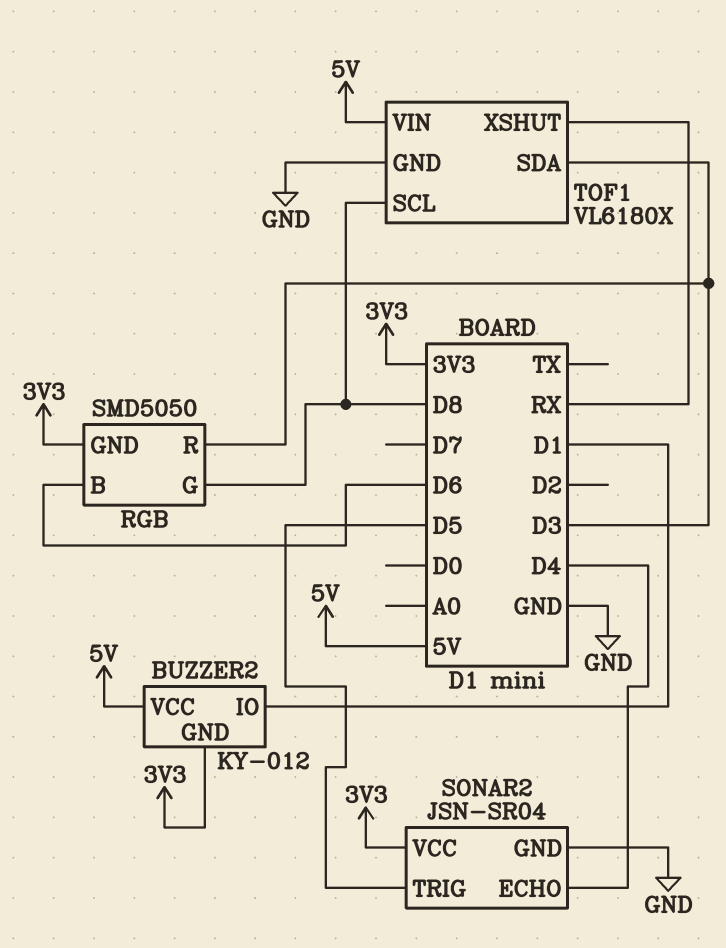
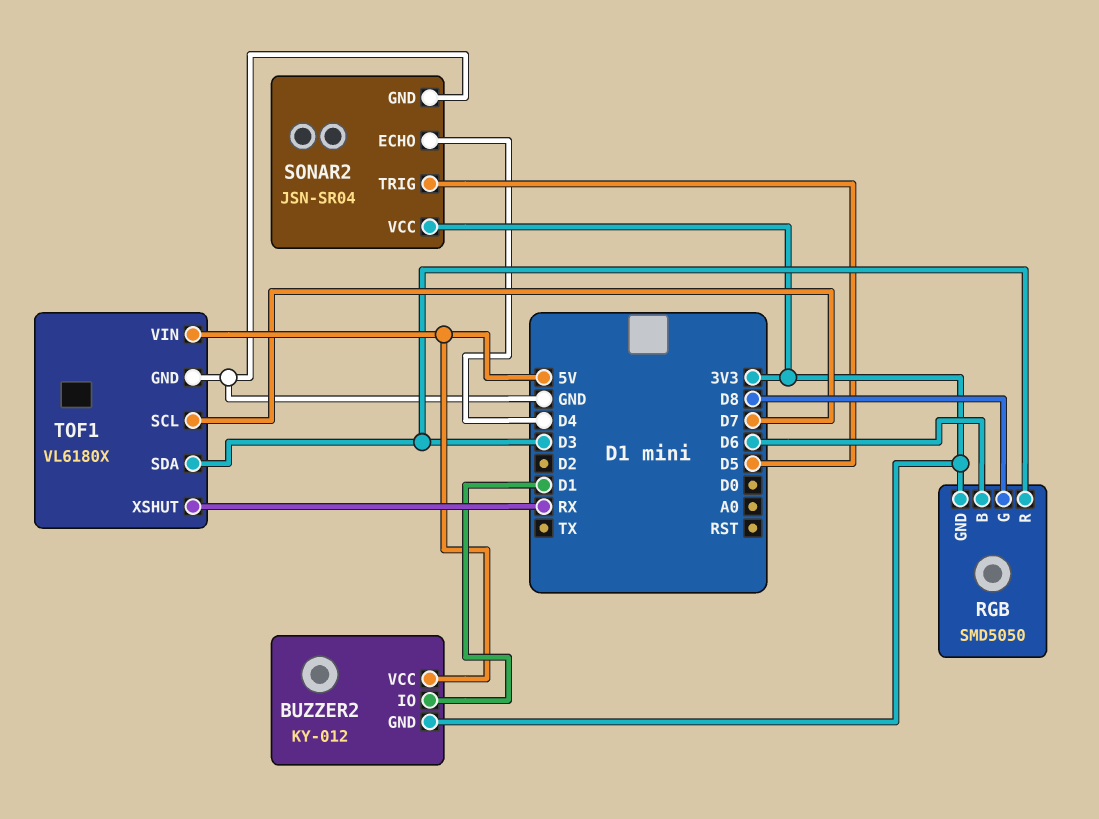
TOF1 pin SCL: D8 -> D7

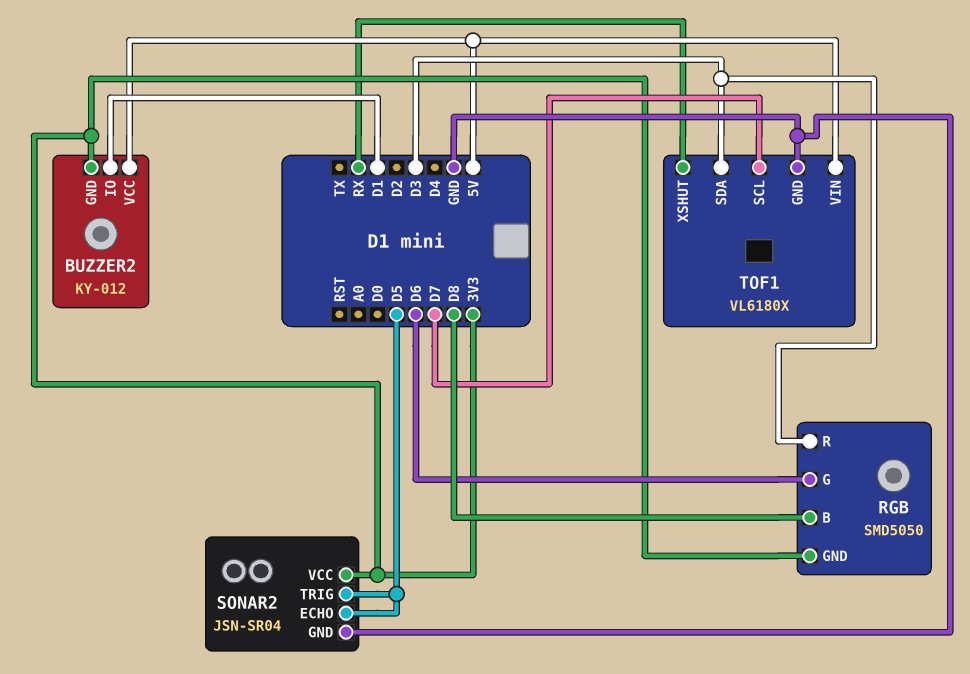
RGB pin B: D6 -> D8
RGB pin G: D8 -> D6
SONAR2 pin ECHO: D4 -> D5

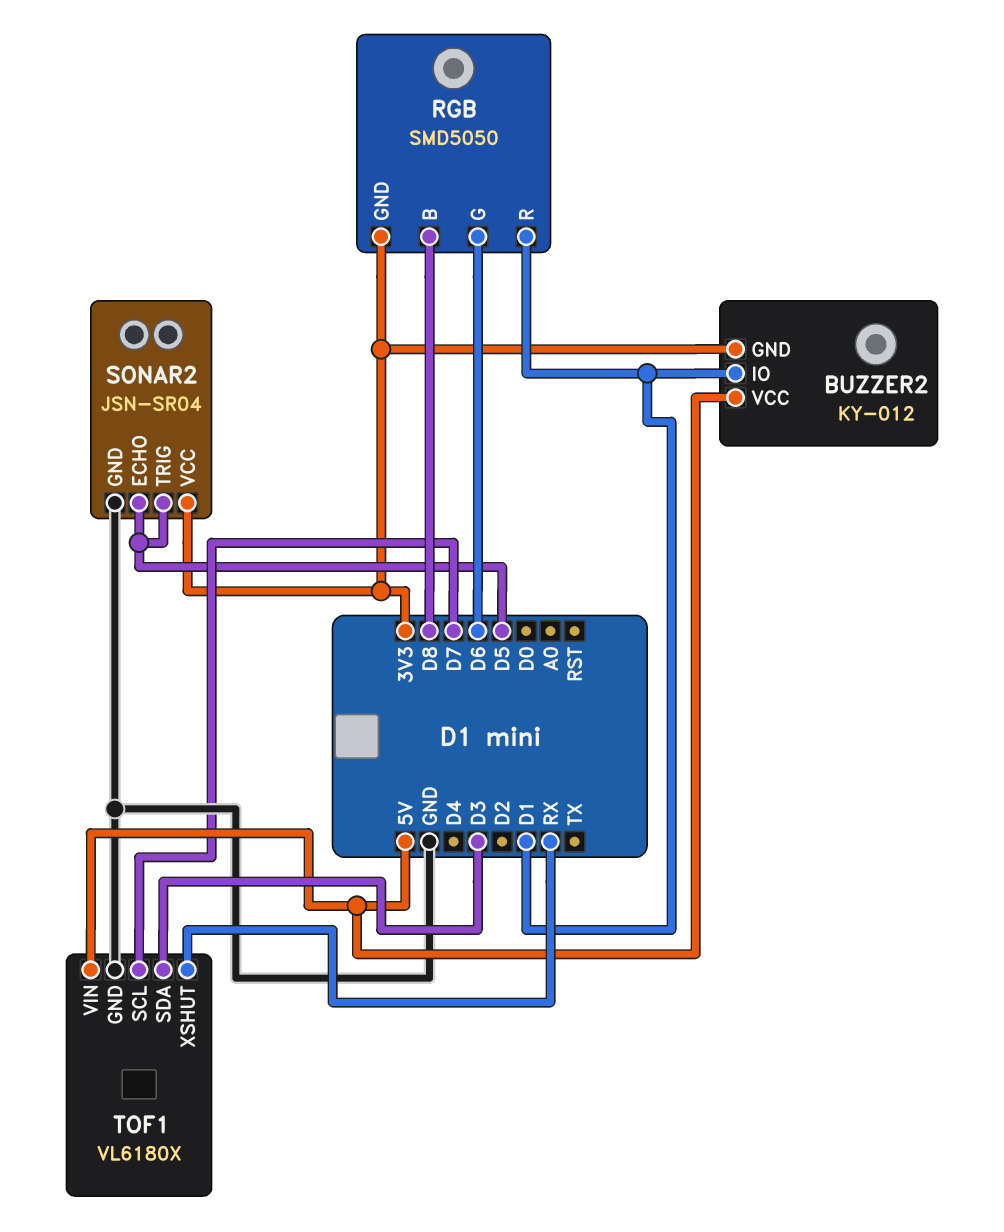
RGB pin R: D3 -> D1

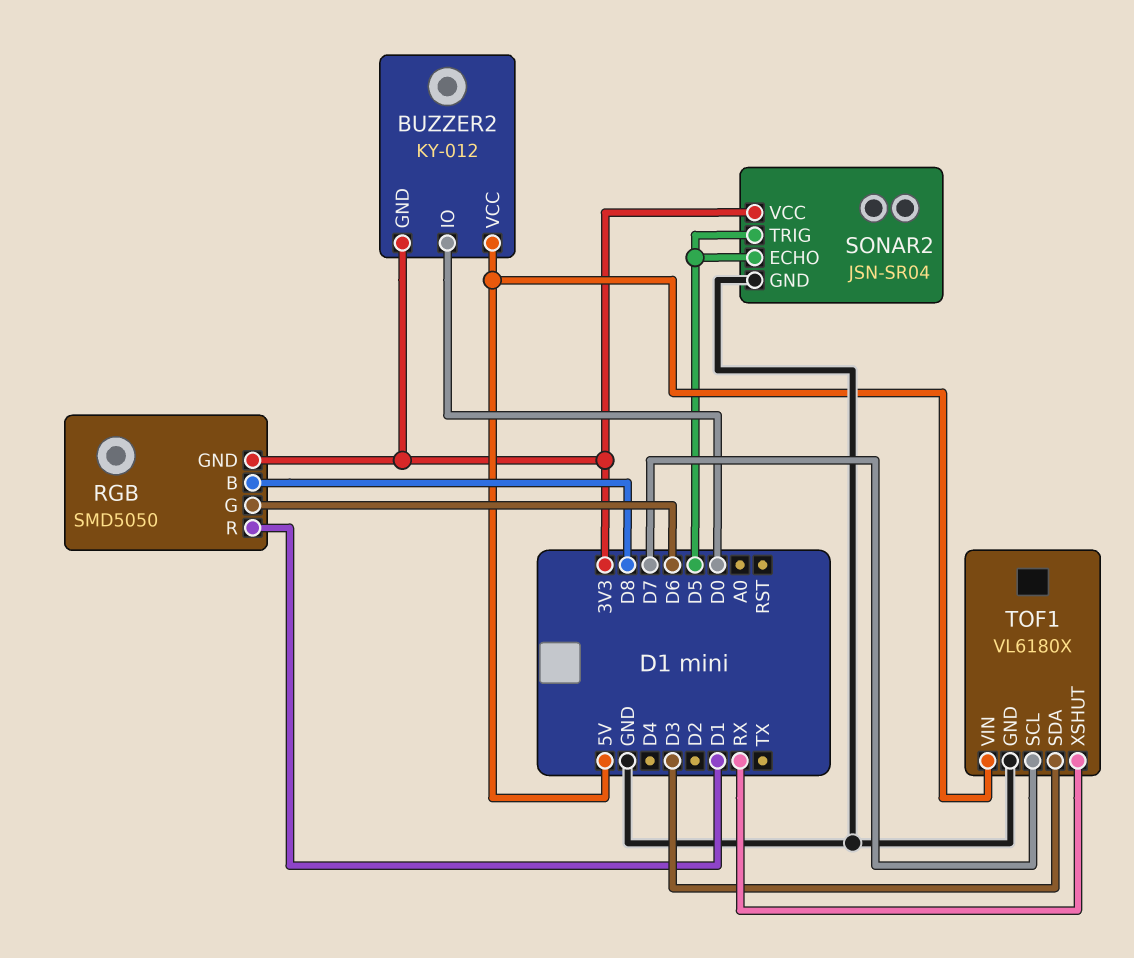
BUZZER2 pin IO: D1 -> D0

